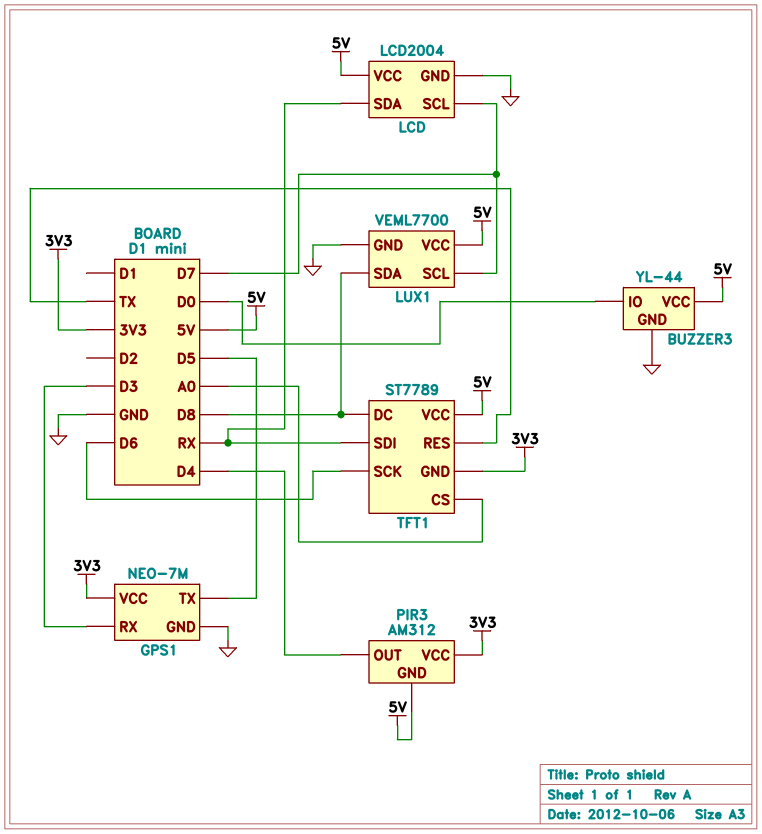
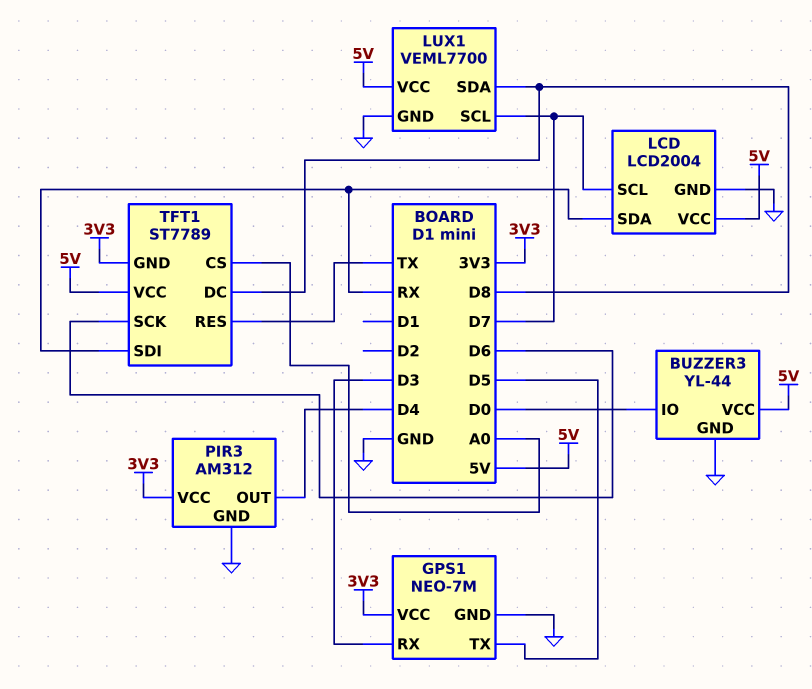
PIR3 pin GND: 5V -> GND

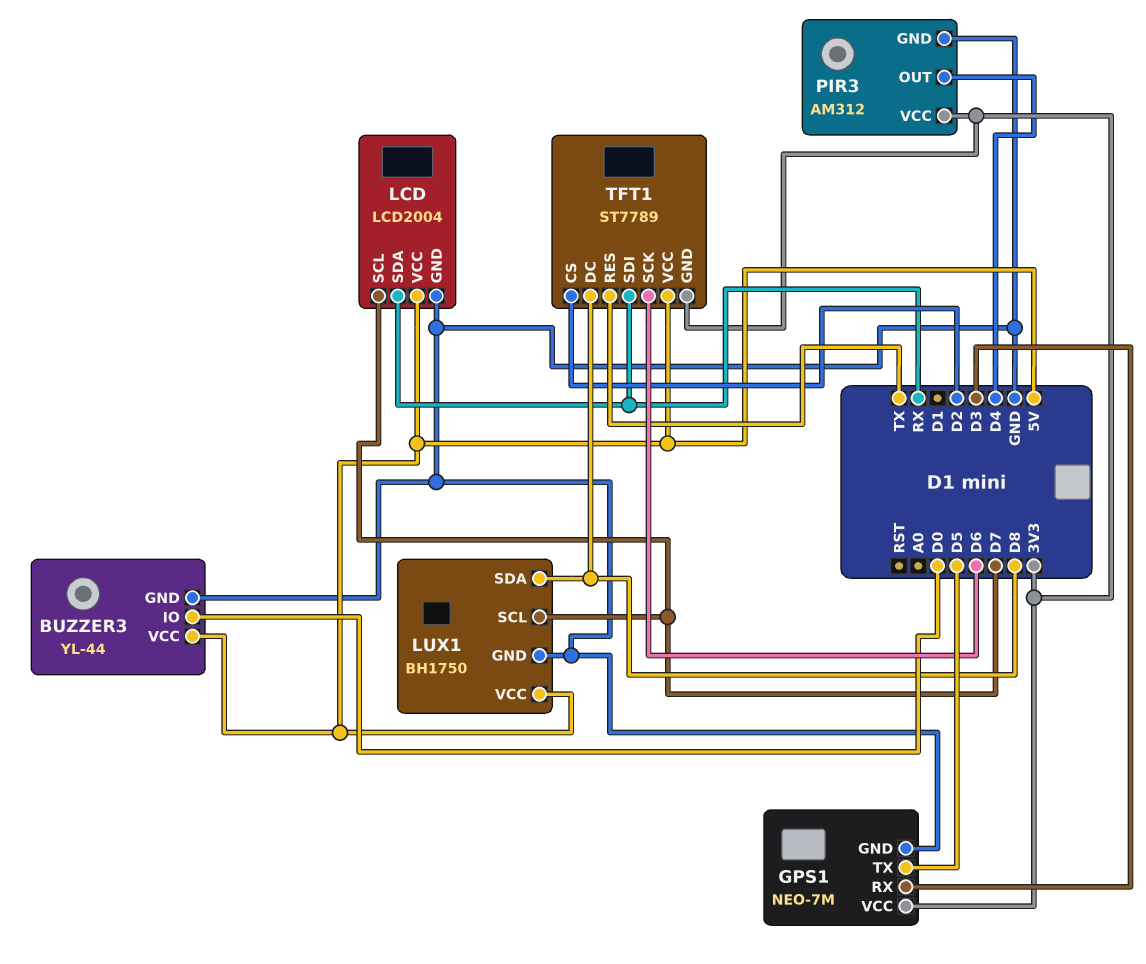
LUX1: VEML7700 -> BH1750
TFT1 pin CS: A0 -> D2

